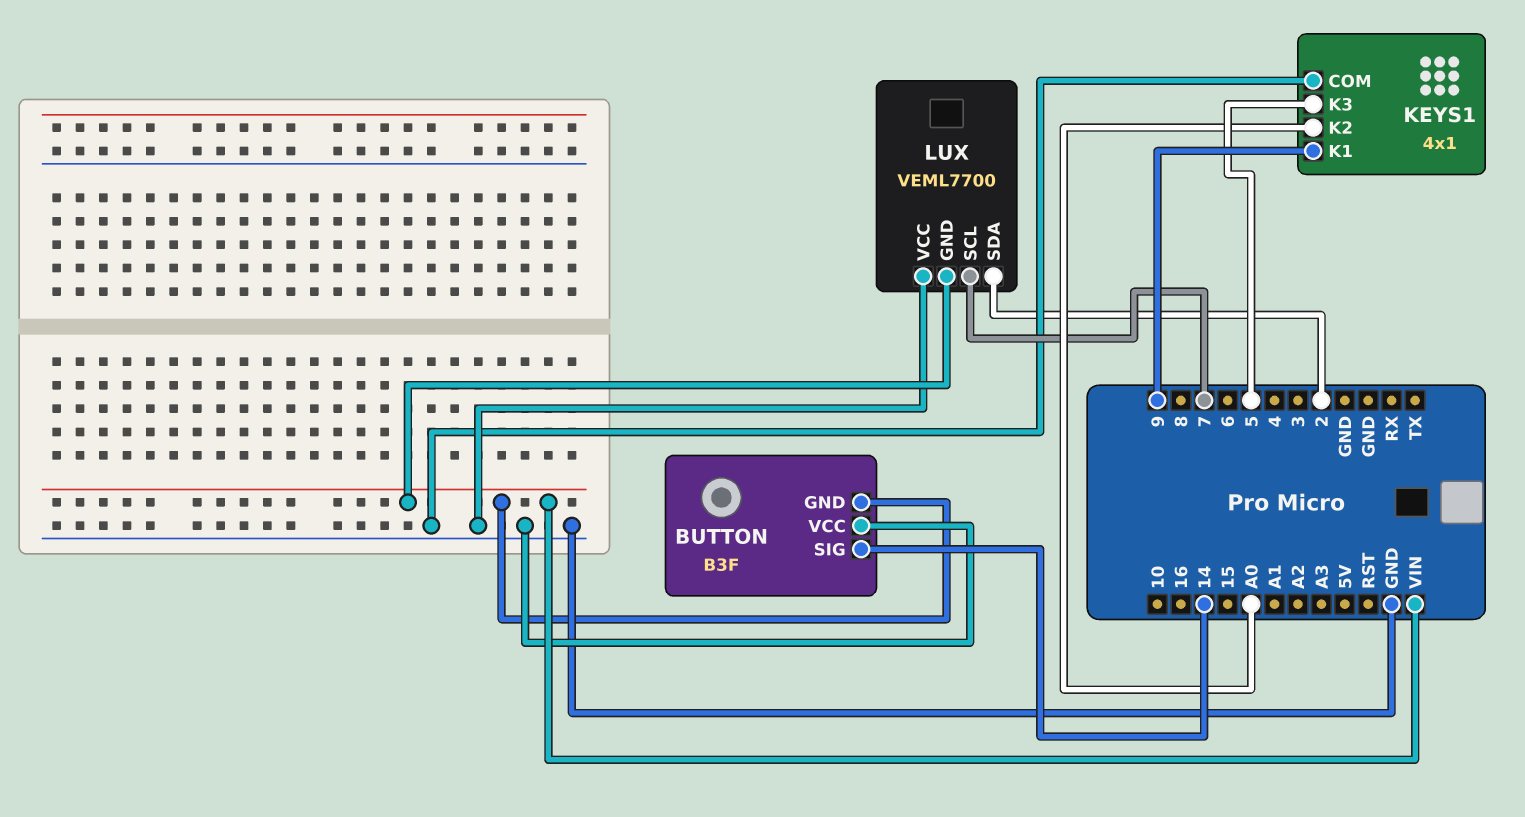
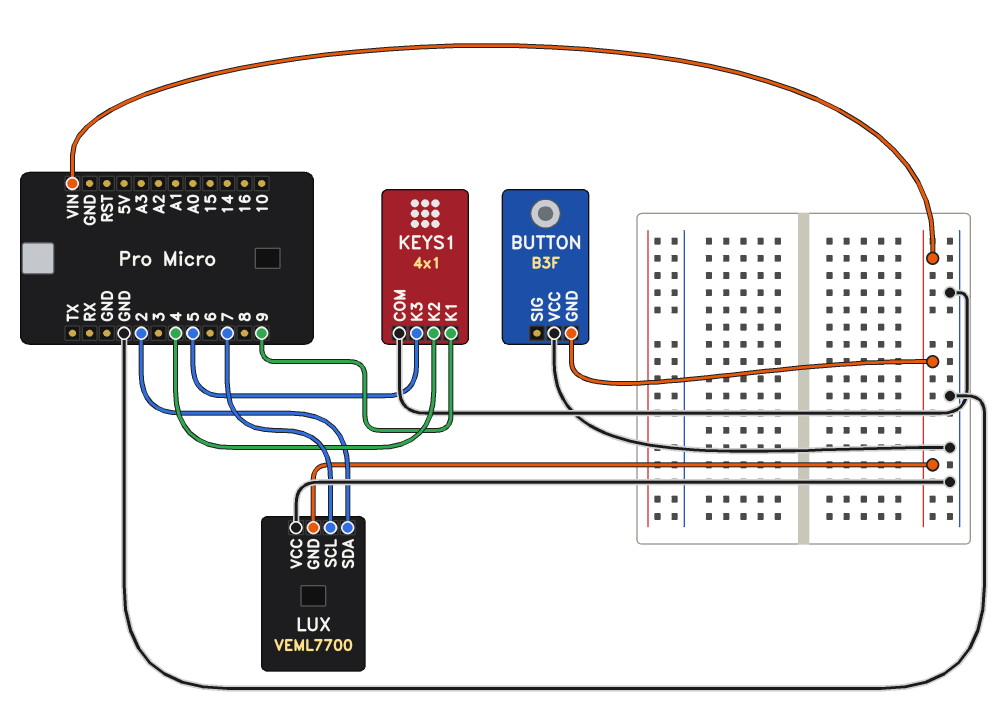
BUTTON pin SIG: 14 -> none
KEYS1 pin K2: A0 -> 4

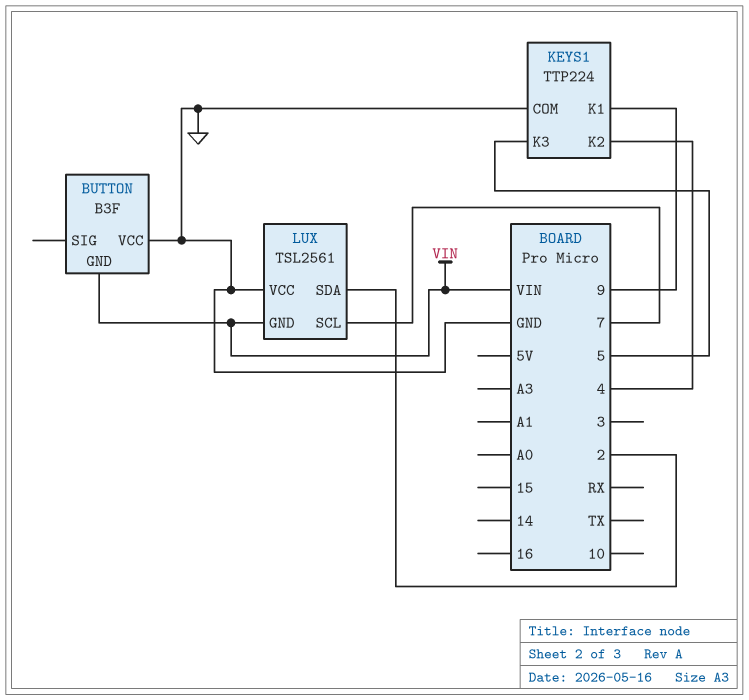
KEYS1: 4x1 -> TTP224
LUX: VEML7700 -> TSL2561

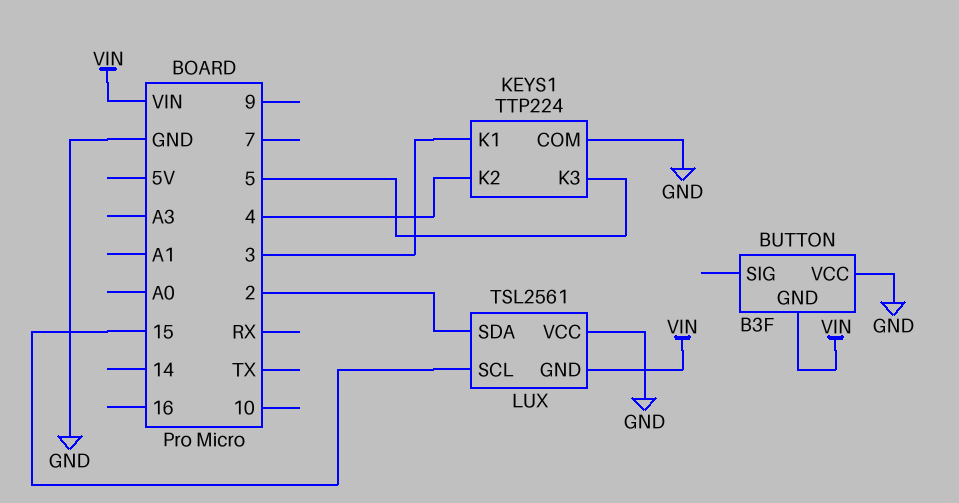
KEYS1 pin K1: 9 -> 3
LUX pin SCL: 7 -> 15

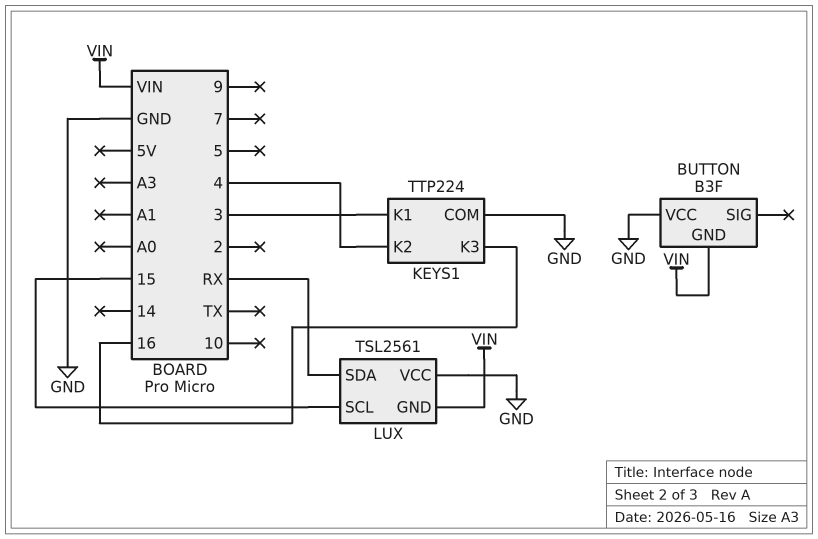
KEYS1 pin K3: 5 -> 16
LUX pin SDA: 2 -> RX

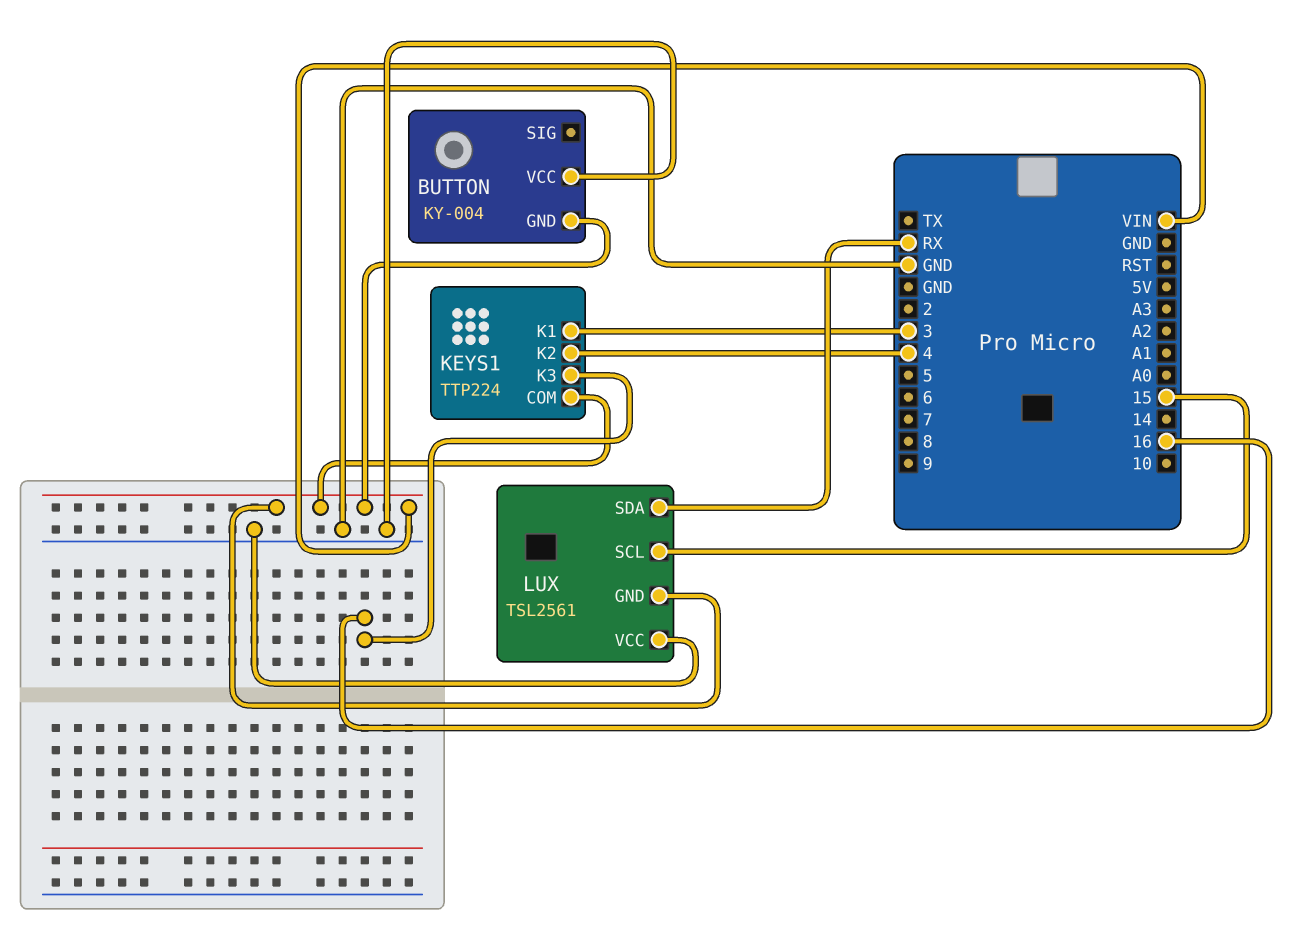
BUTTON: B3F -> KY-004
KEYS1 pin COM: GND -> VIN

